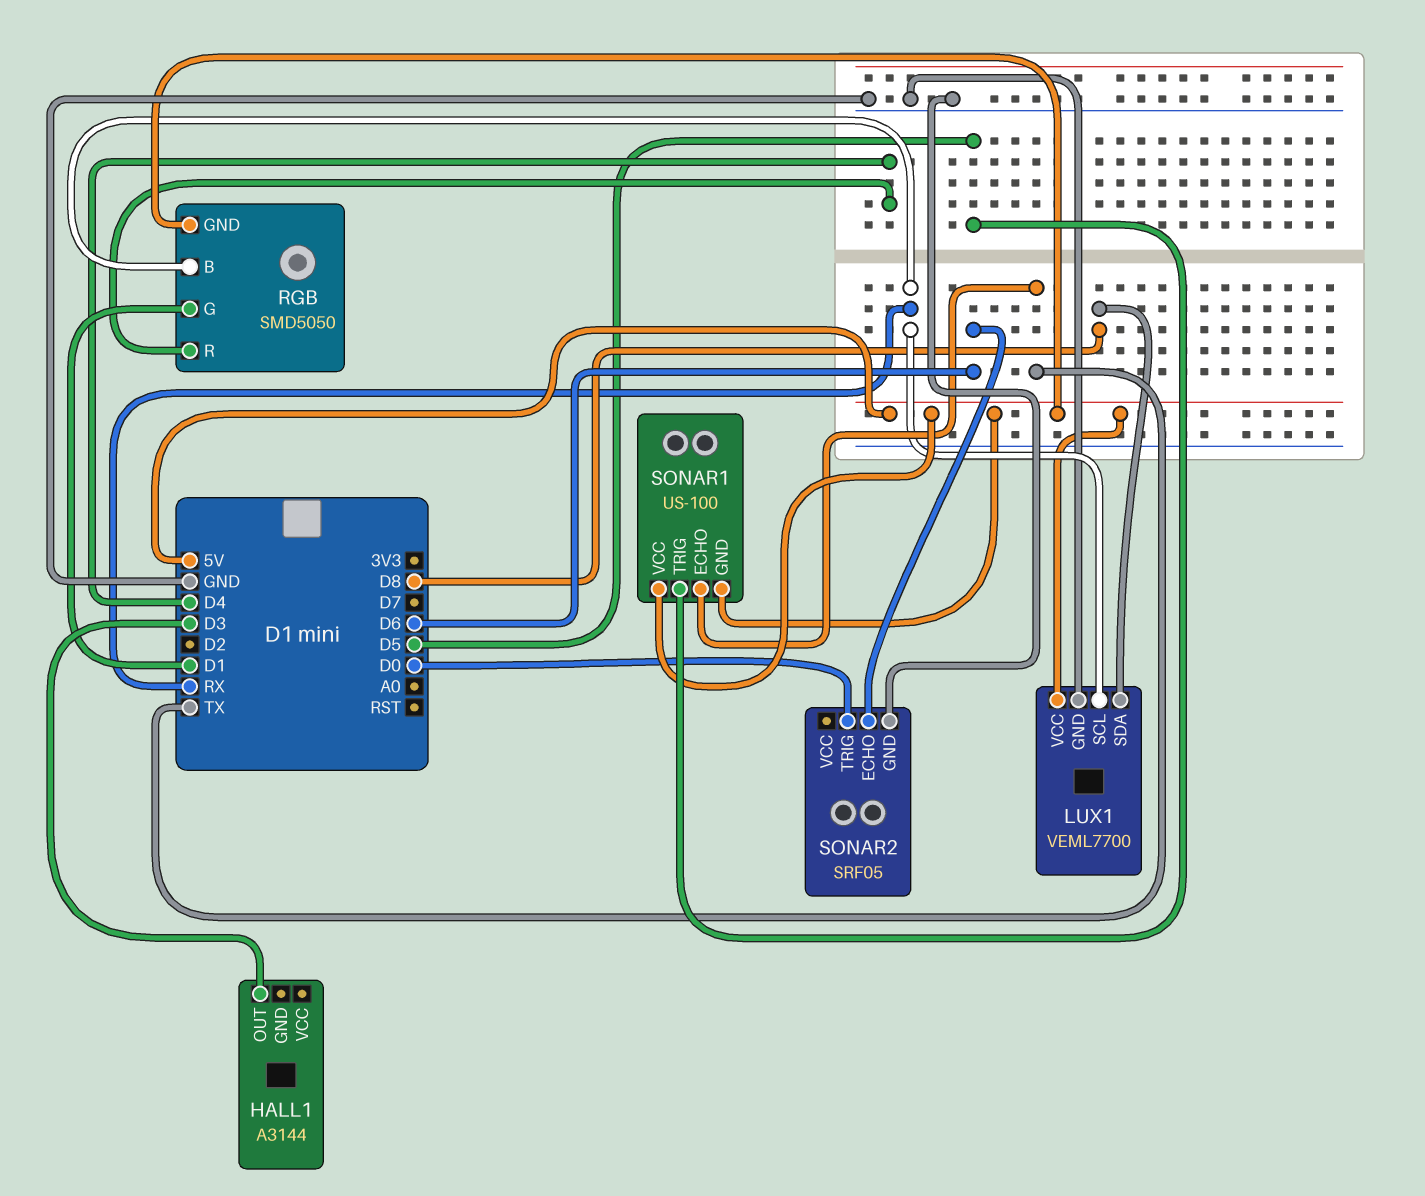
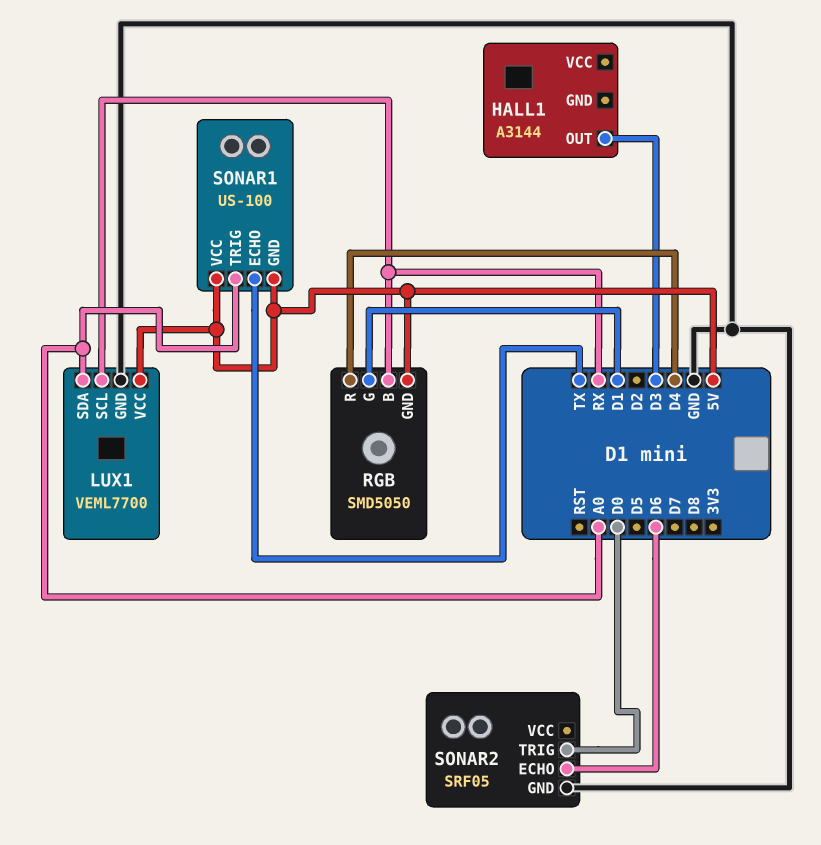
LUX1 pin SDA: D8 -> A0
SONAR1 pin TRIG: D5 -> A0

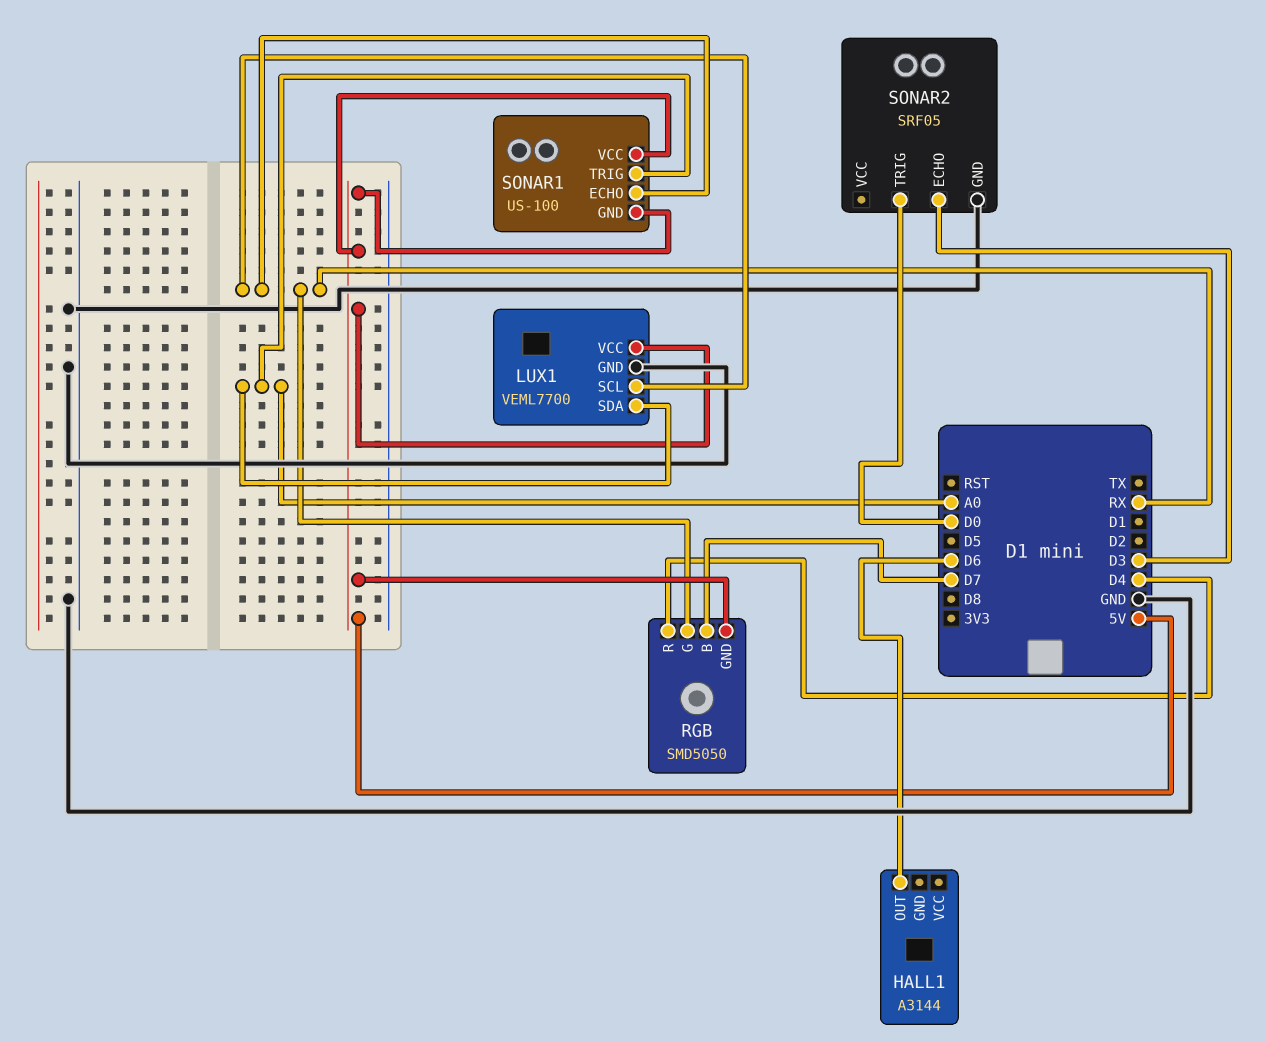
HALL1 pin OUT: D3 -> D6
RGB pin B: RX -> D7
RGB pin G: D1 -> RX
SONAR1 pin ECHO: TX -> RX
SONAR2 pin ECHO: D6 -> D3

